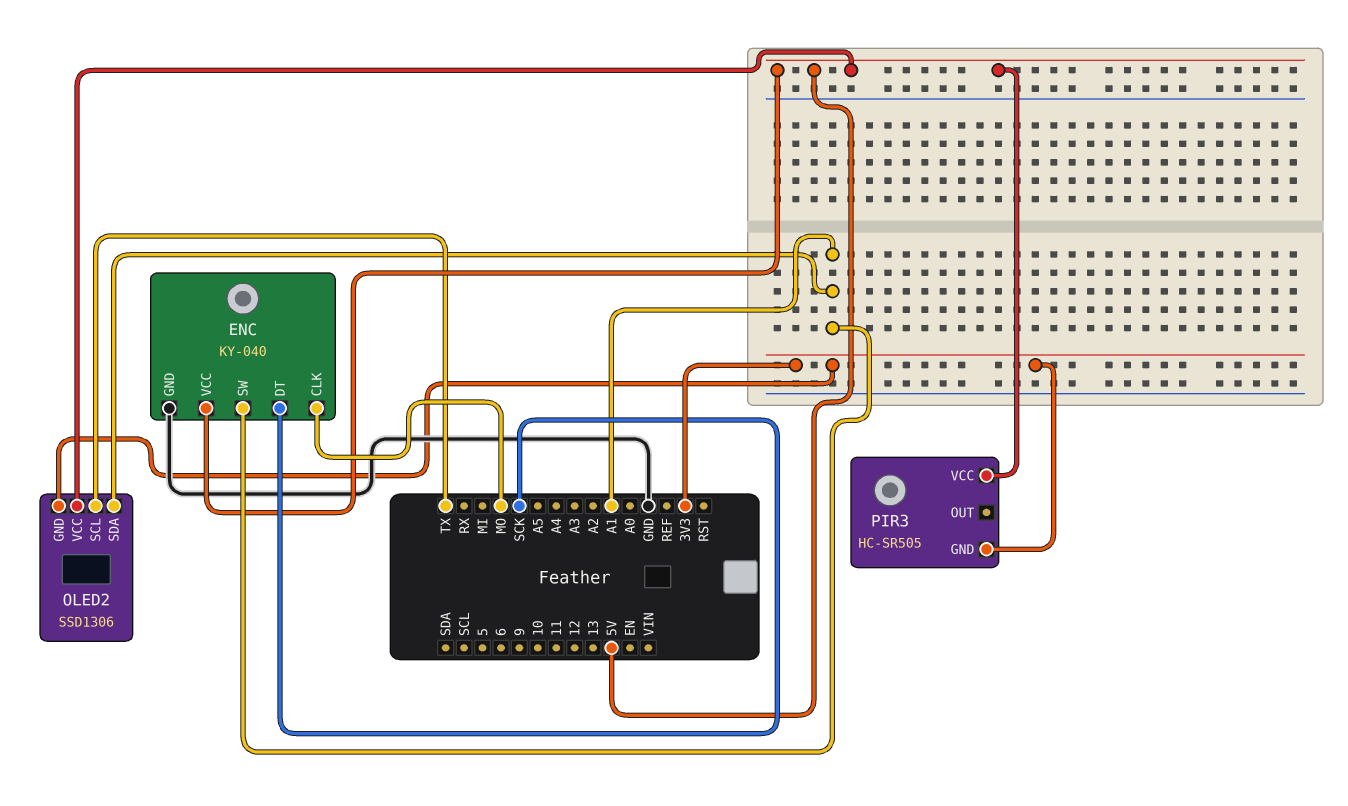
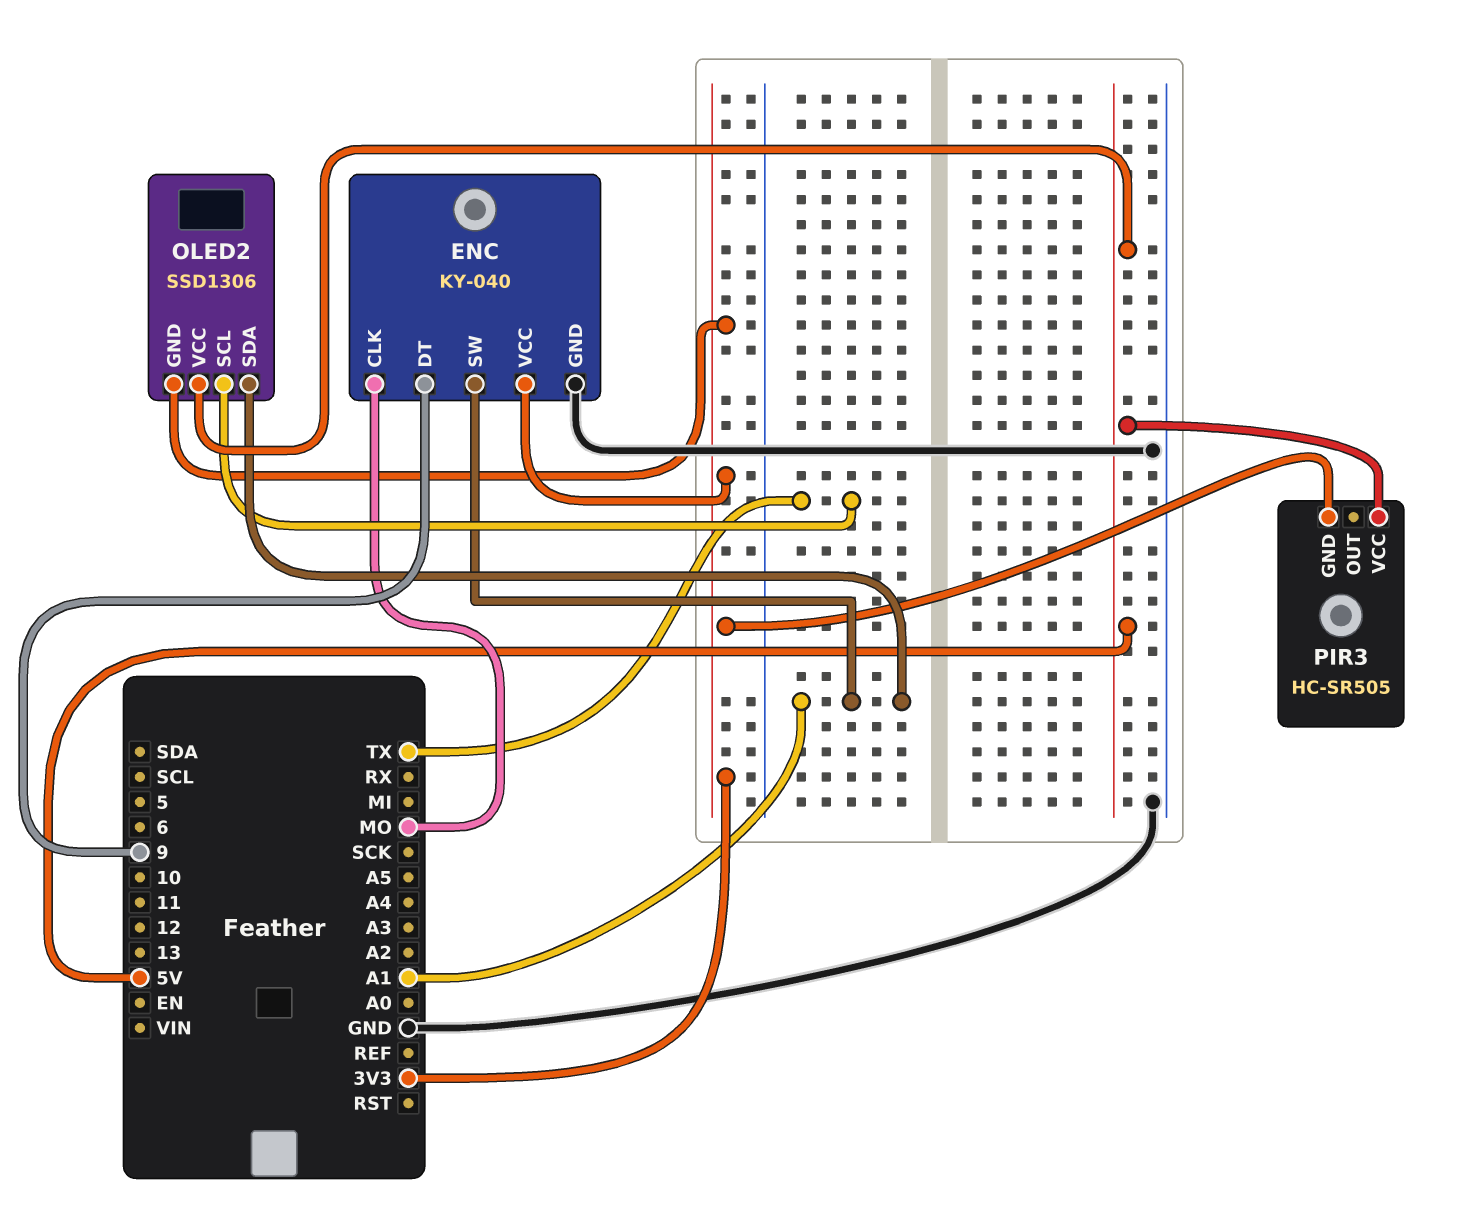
ENC pin DT: SCK -> 9
ENC pin VCC: 5V -> 3V3

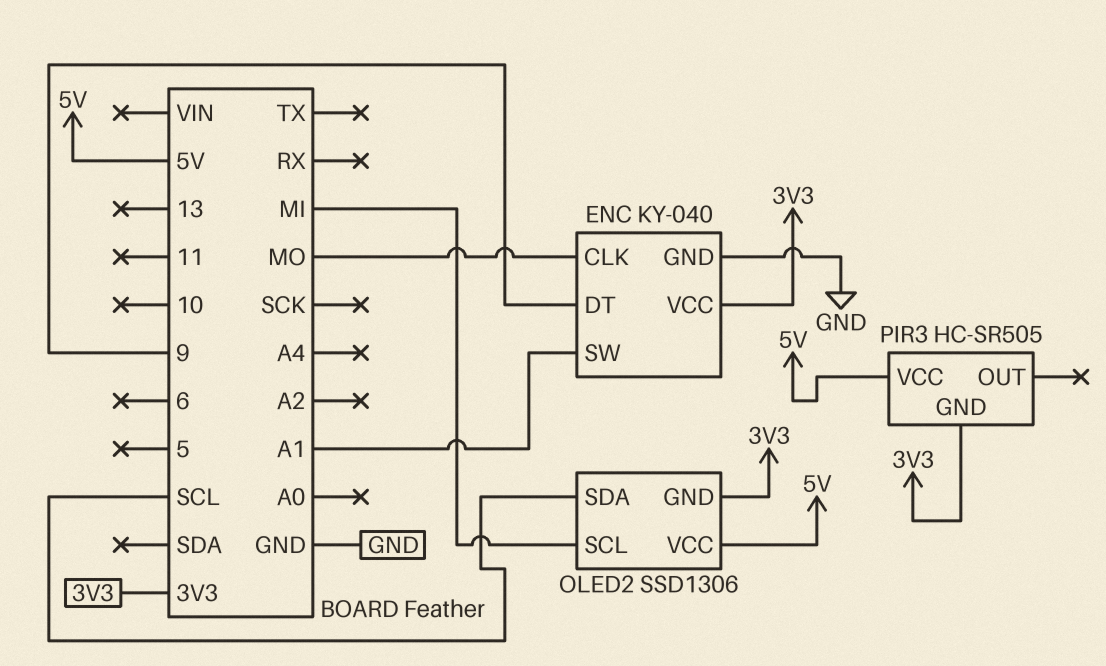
OLED2 pin SCL: TX -> MI
OLED2 pin SDA: A1 -> SCL

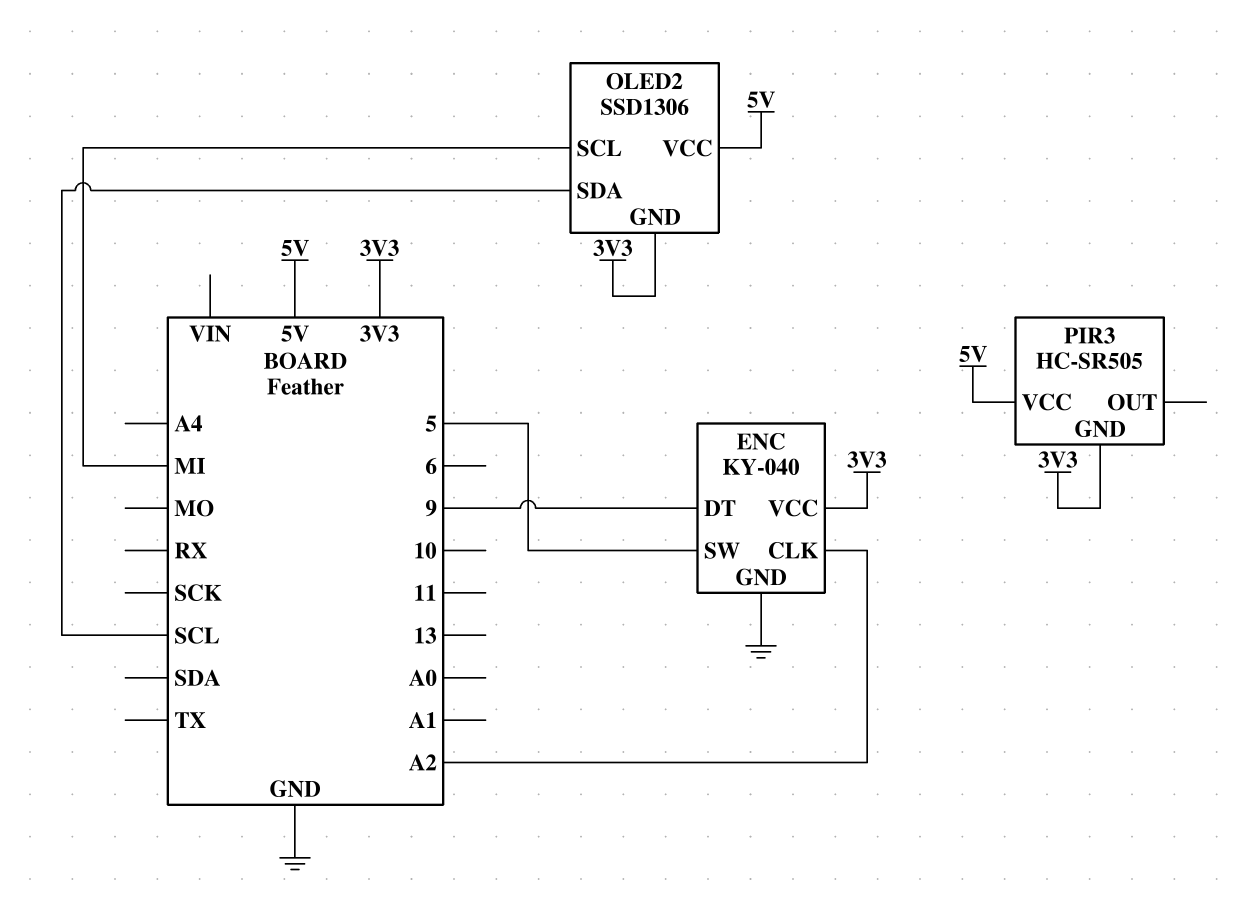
ENC pin CLK: MO -> A2
ENC pin SW: A1 -> 5

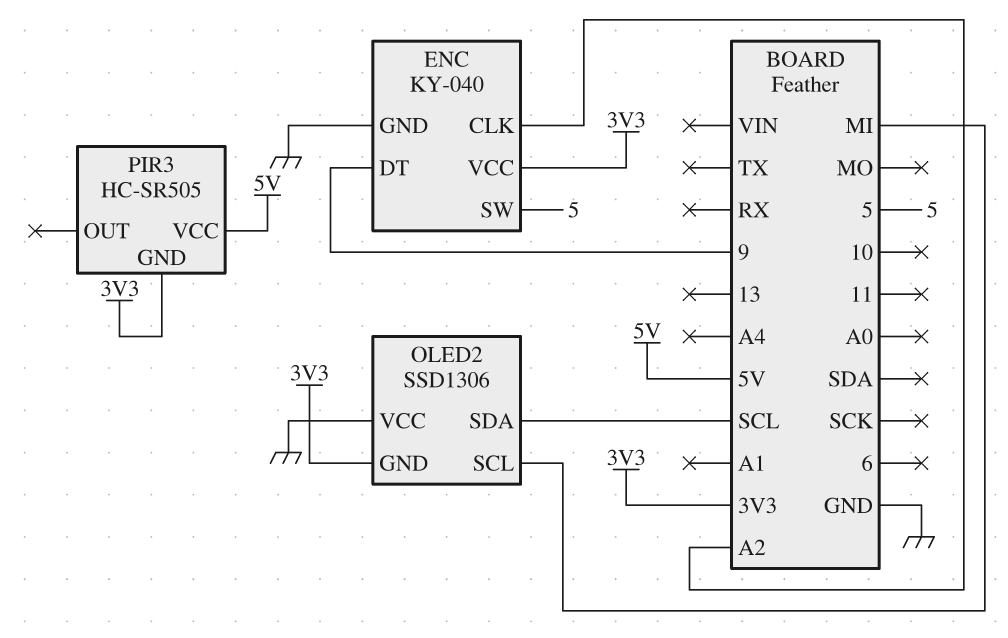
OLED2 pin VCC: 5V -> GND

